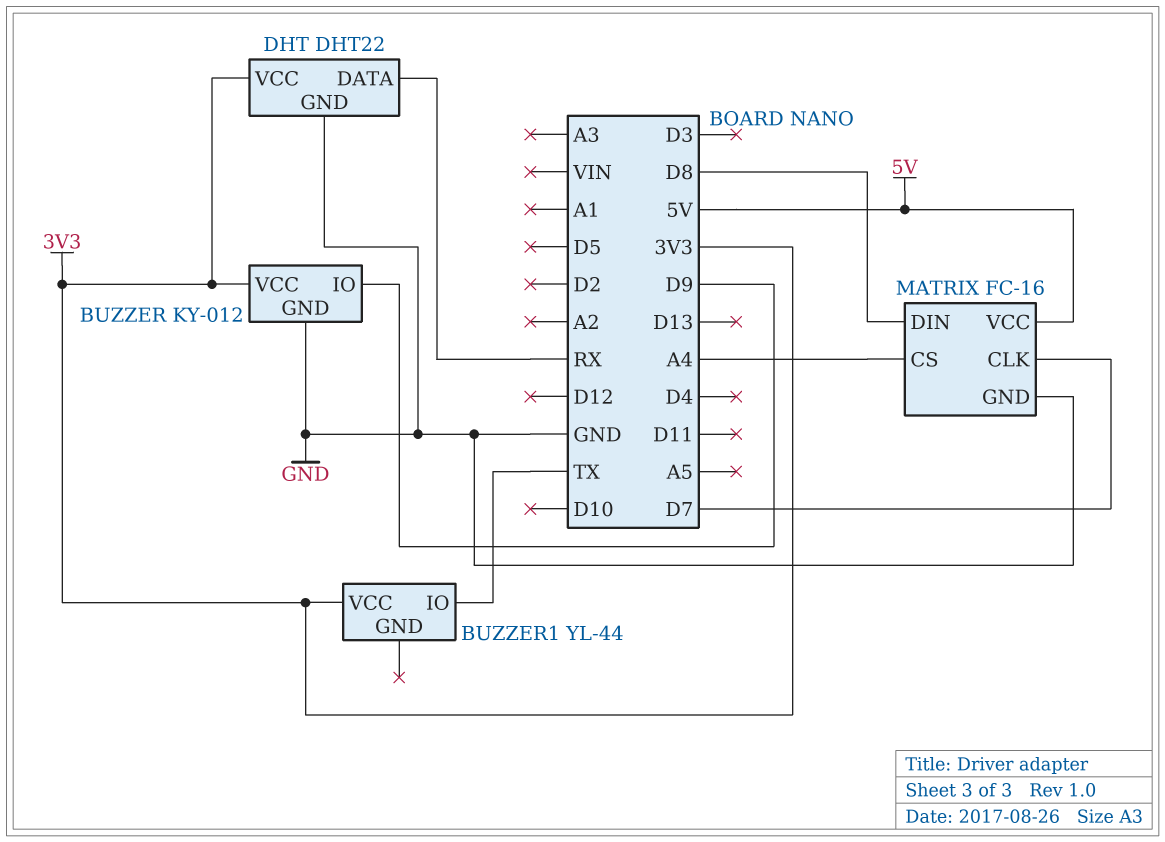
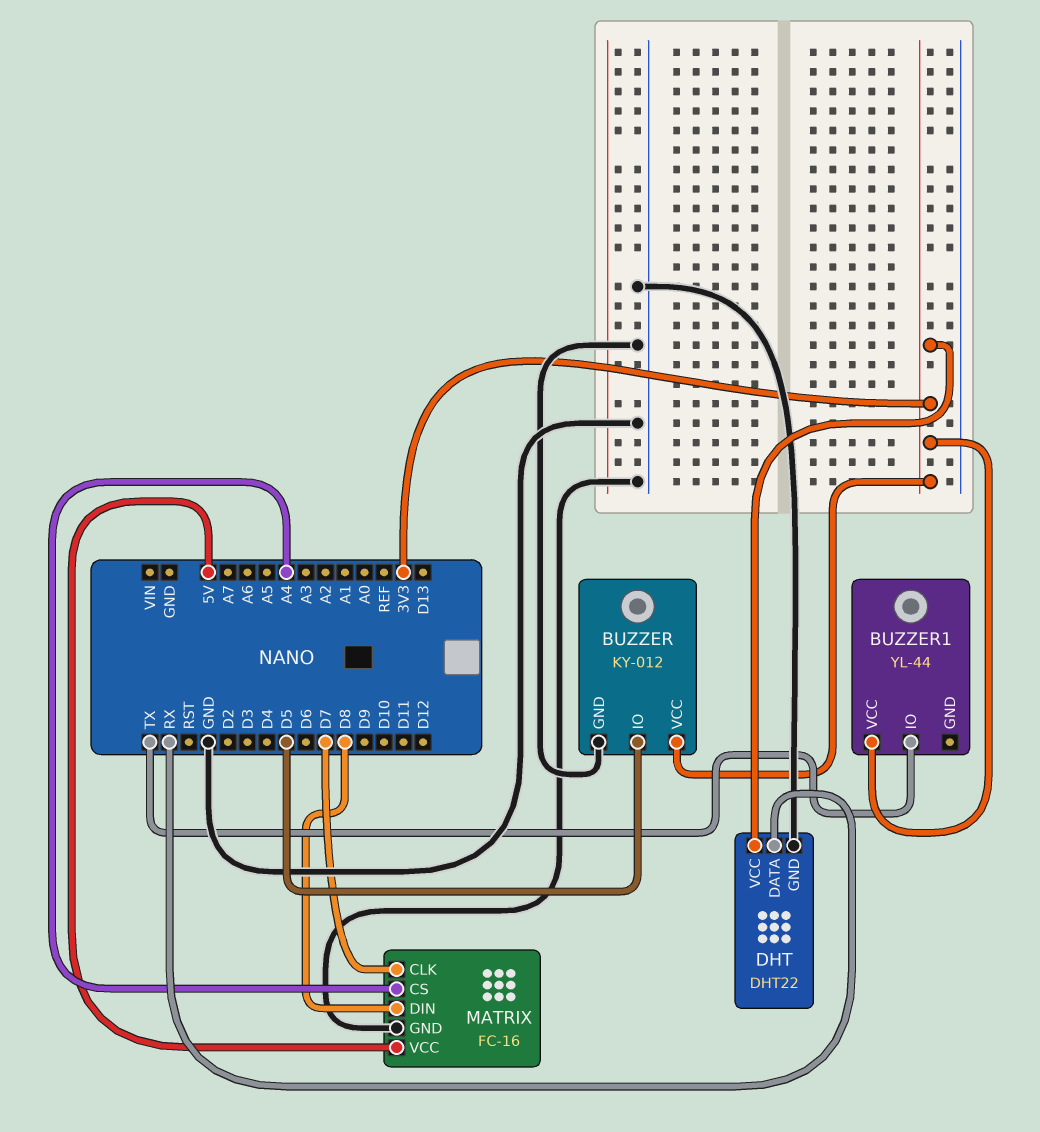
BUZZER pin IO: D9 -> D5

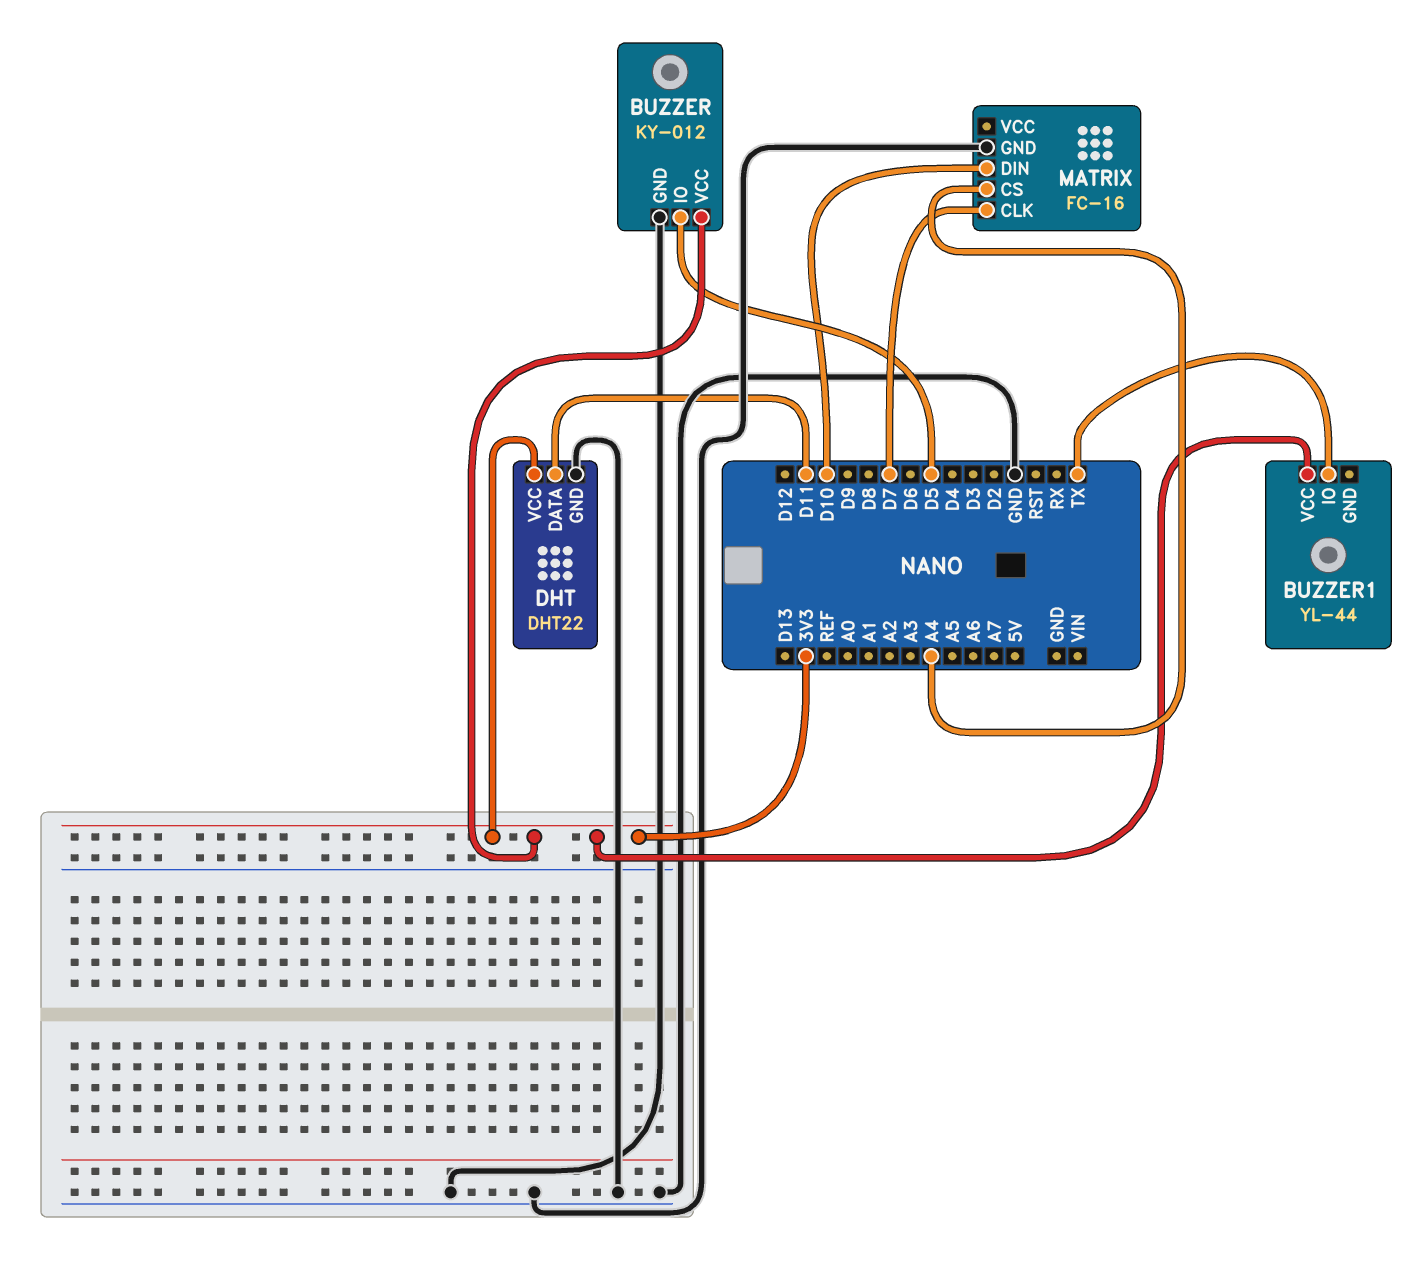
DHT pin DATA: RX -> D11
MATRIX pin DIN: D8 -> D10
MATRIX pin VCC: 5V -> none

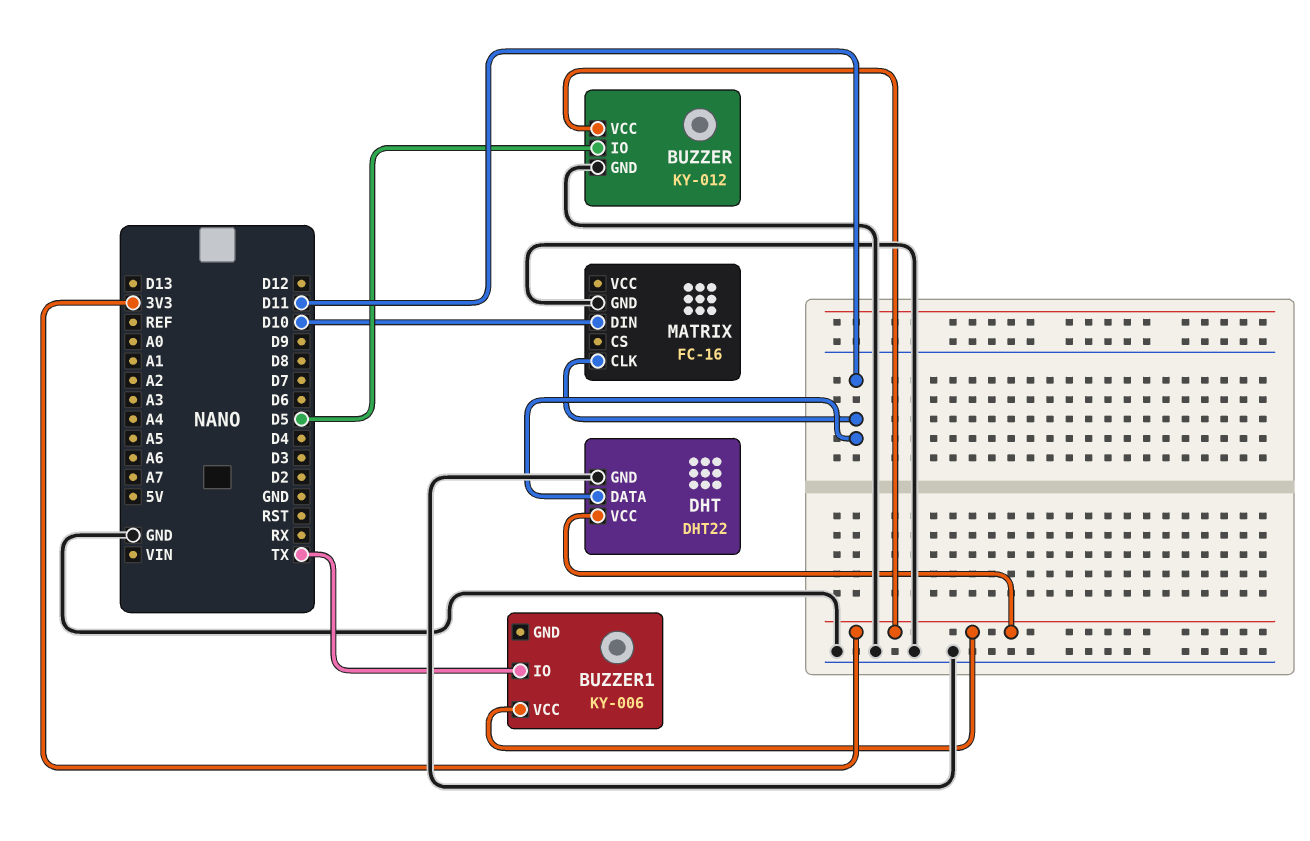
BUZZER1: YL-44 -> KY-006
MATRIX pin CLK: D7 -> D11
MATRIX pin CS: A4 -> none

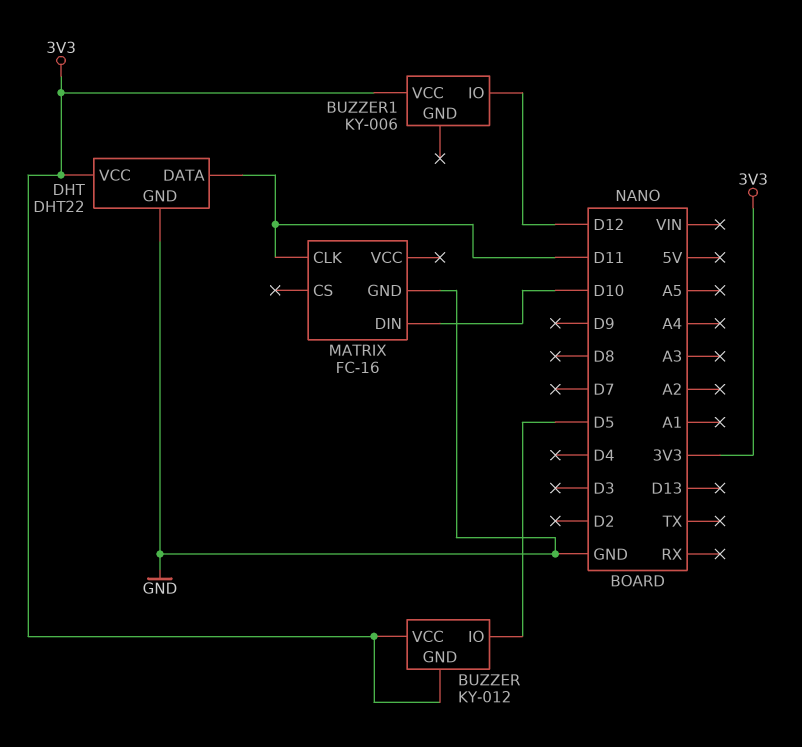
BUZZER pin GND: GND -> 3V3
BUZZER1 pin IO: TX -> D12

